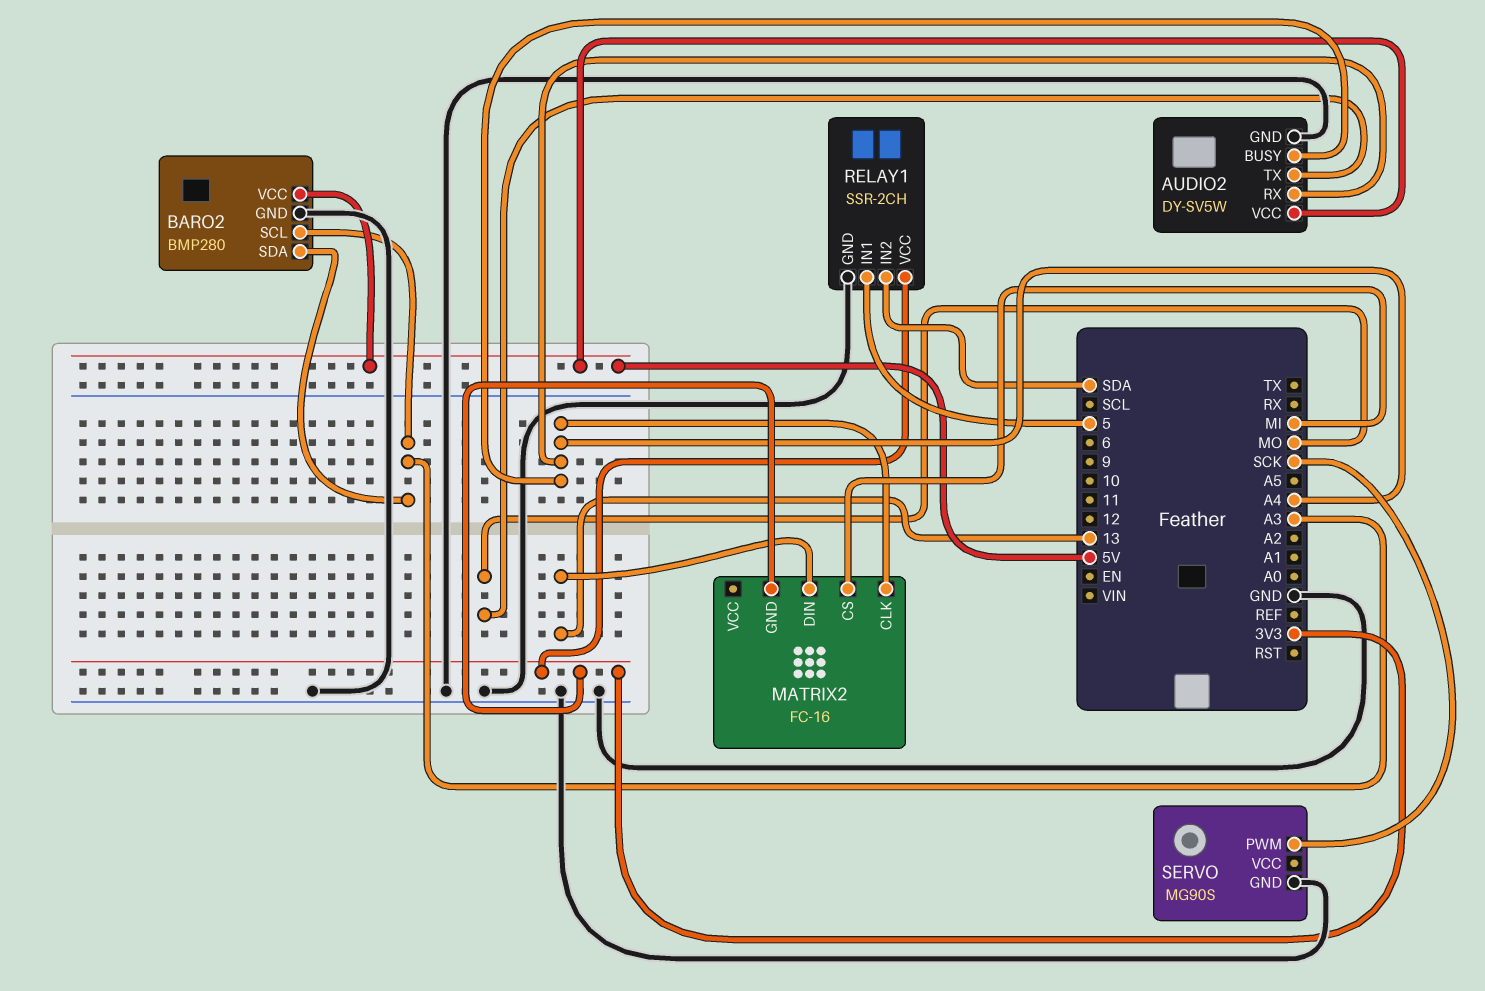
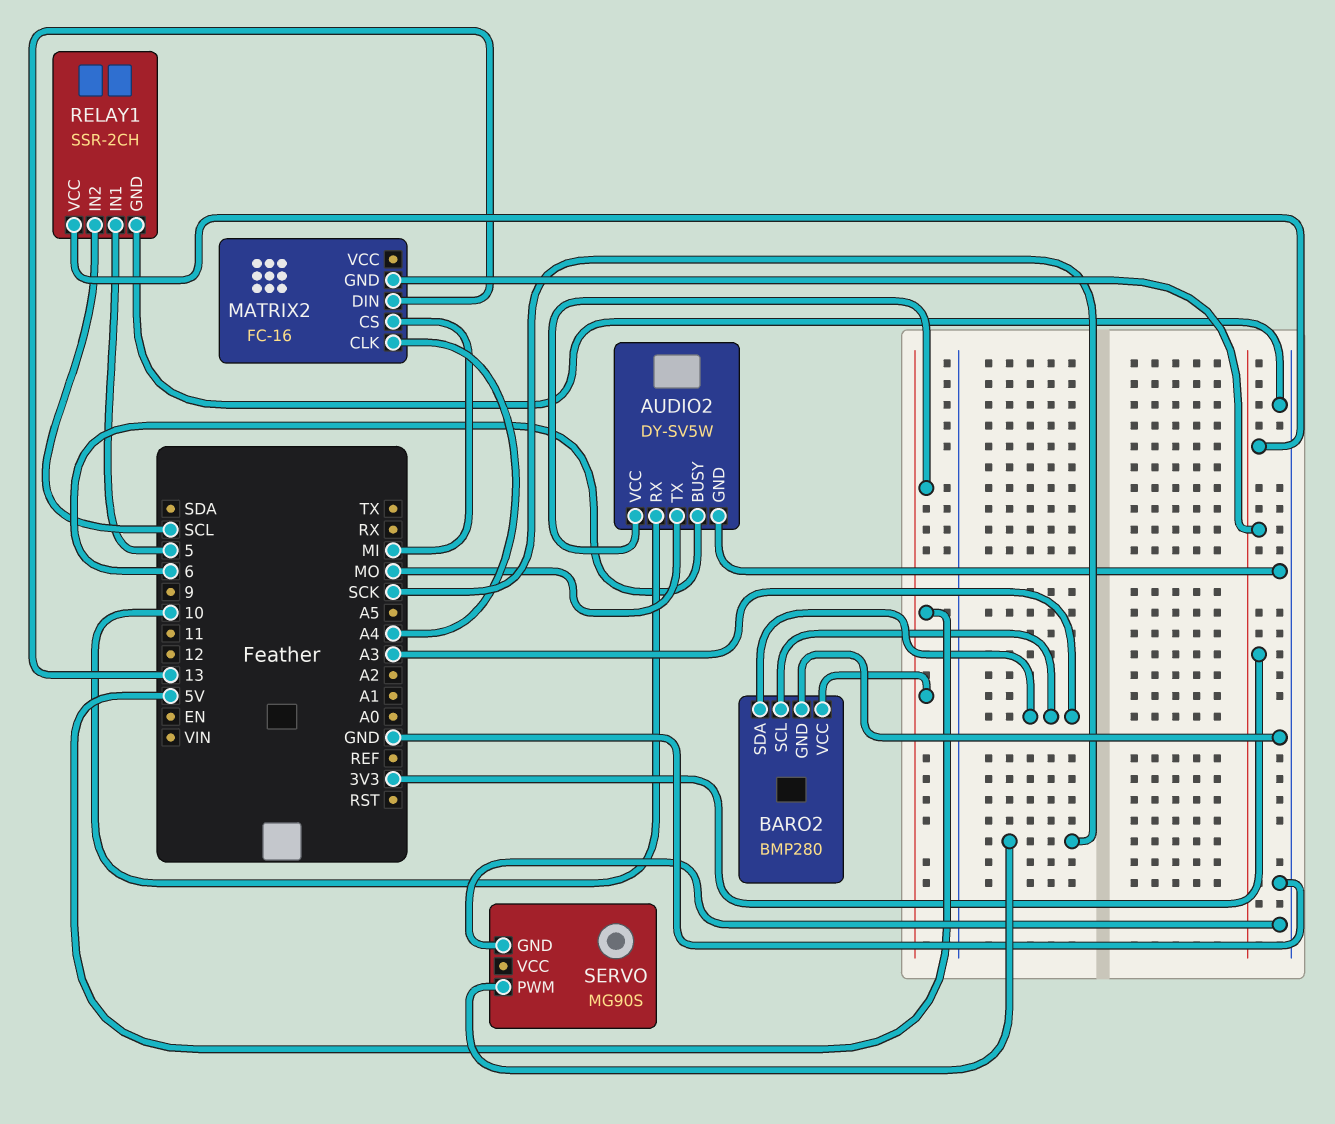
AUDIO2 pin BUSY: A4 -> 6
AUDIO2 pin RX: A4 -> 10
RELAY1 pin IN2: SDA -> SCL

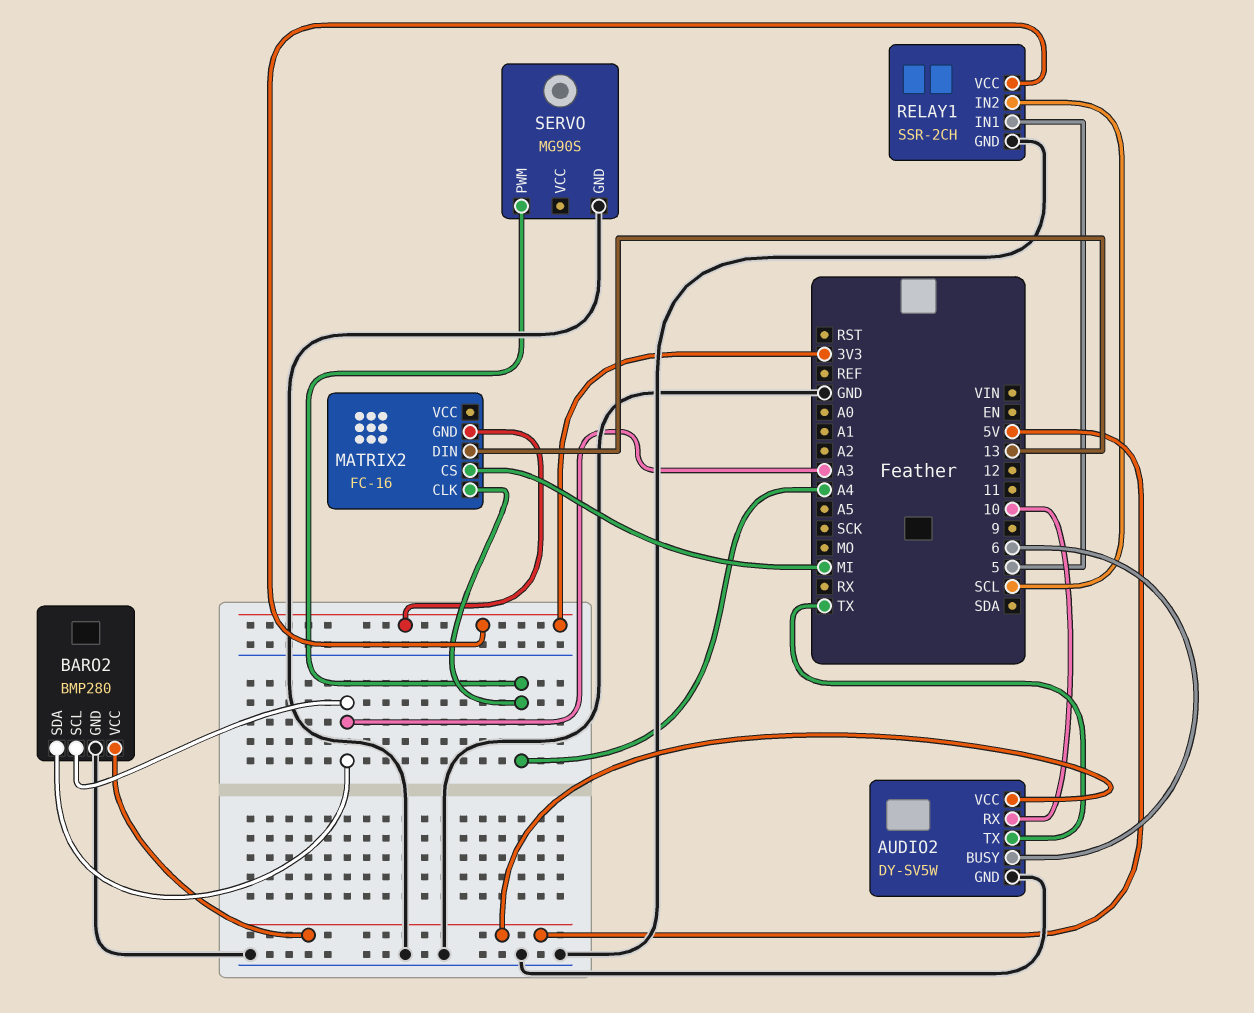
AUDIO2 pin TX: MO -> TX
SERVO pin PWM: SCK -> A4

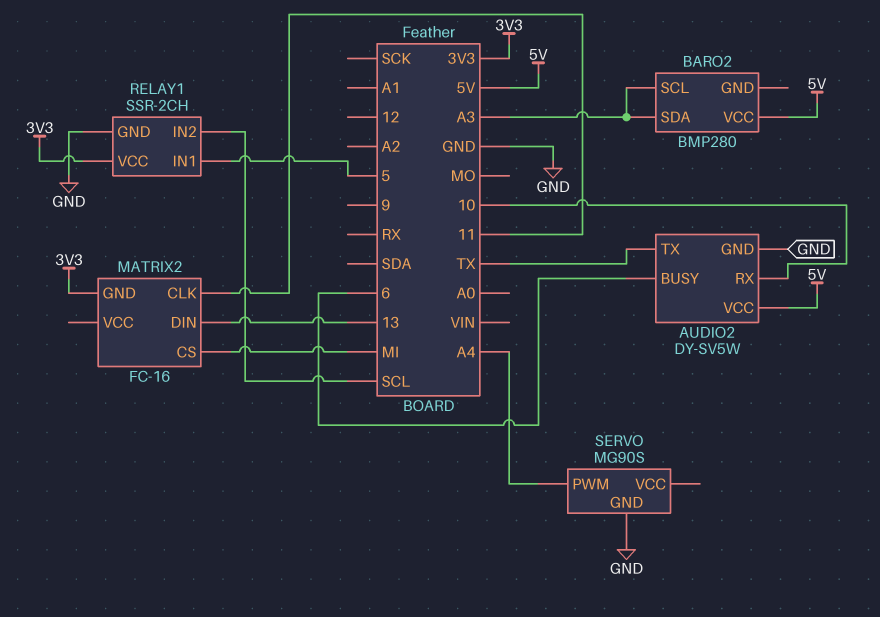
BARO2 pin GND: GND -> none
MATRIX2 pin CLK: A4 -> 11

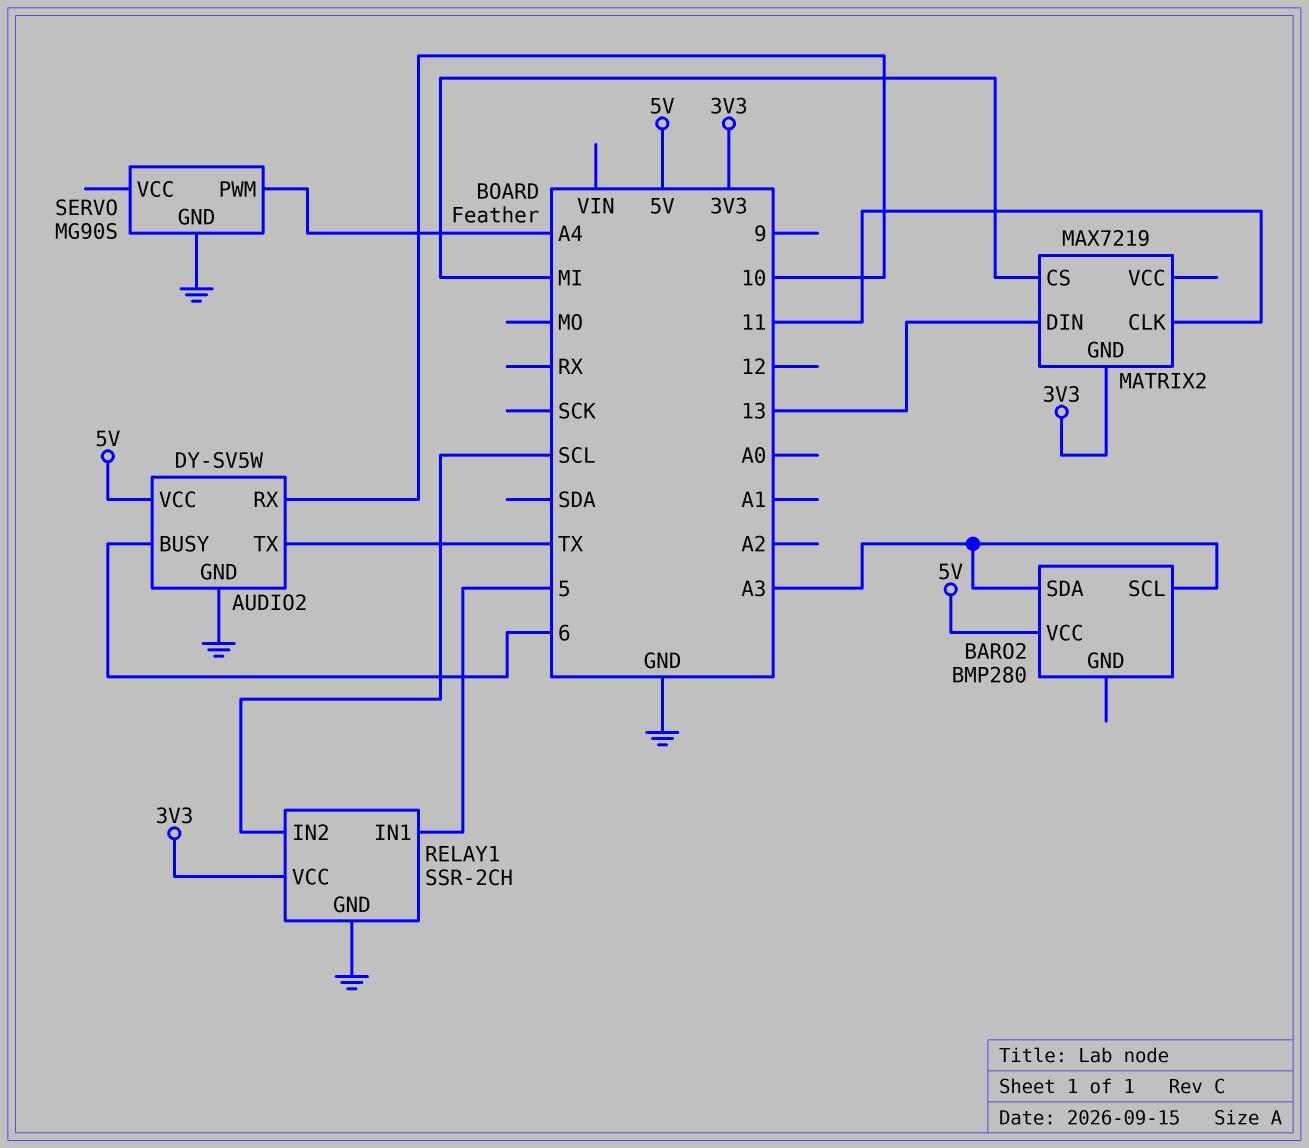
MATRIX2: FC-16 -> MAX7219

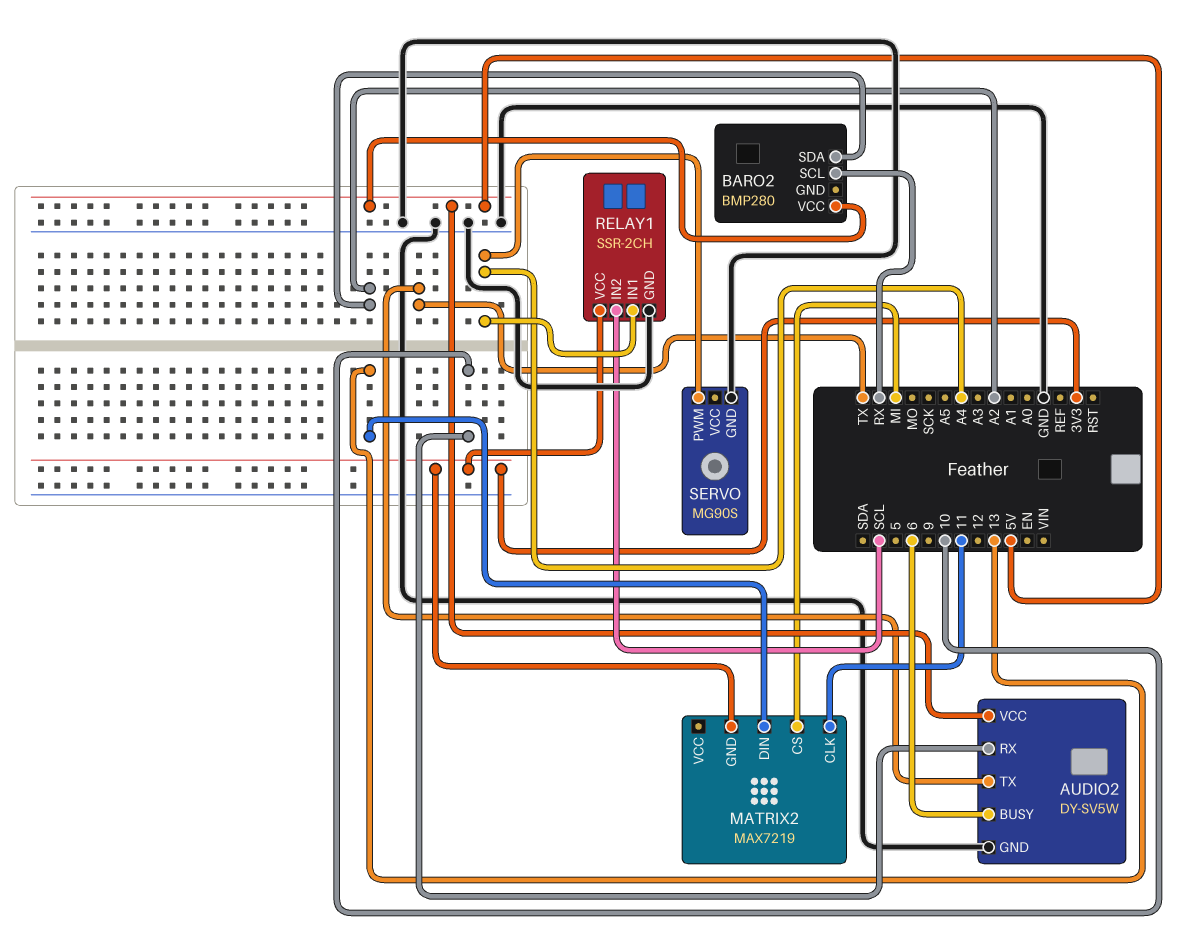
BARO2 pin SCL: A3 -> RX
BARO2 pin SDA: A3 -> A2
RELAY1 pin IN1: 5 -> A4

